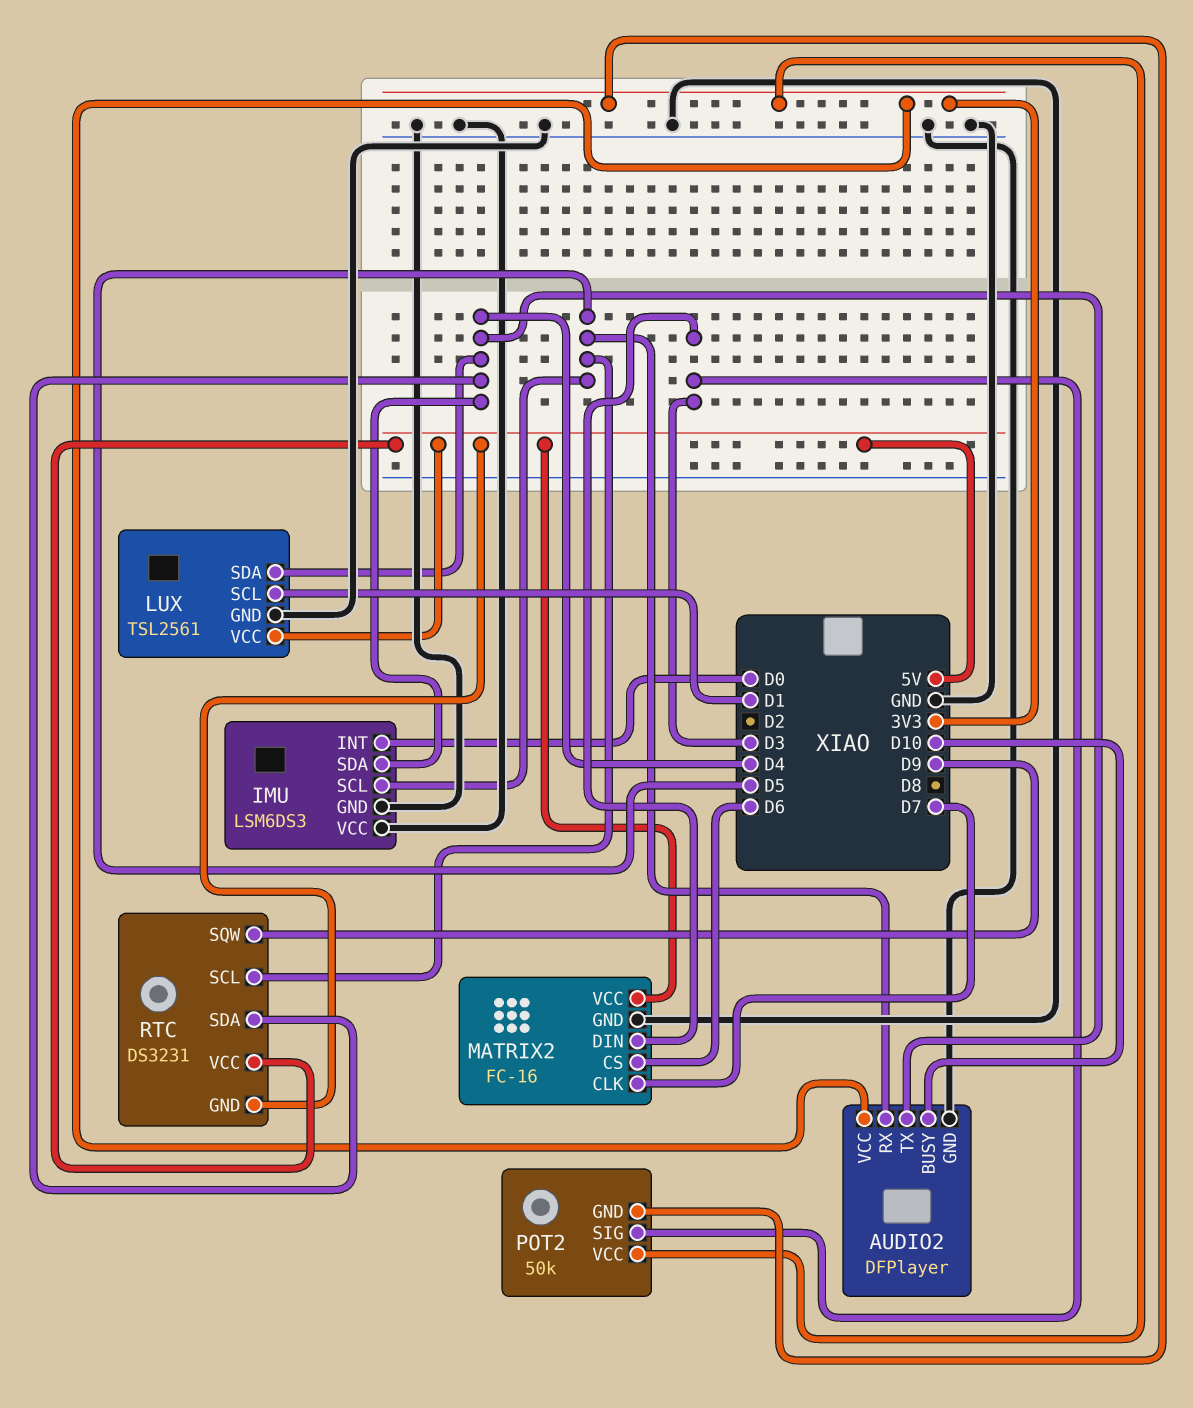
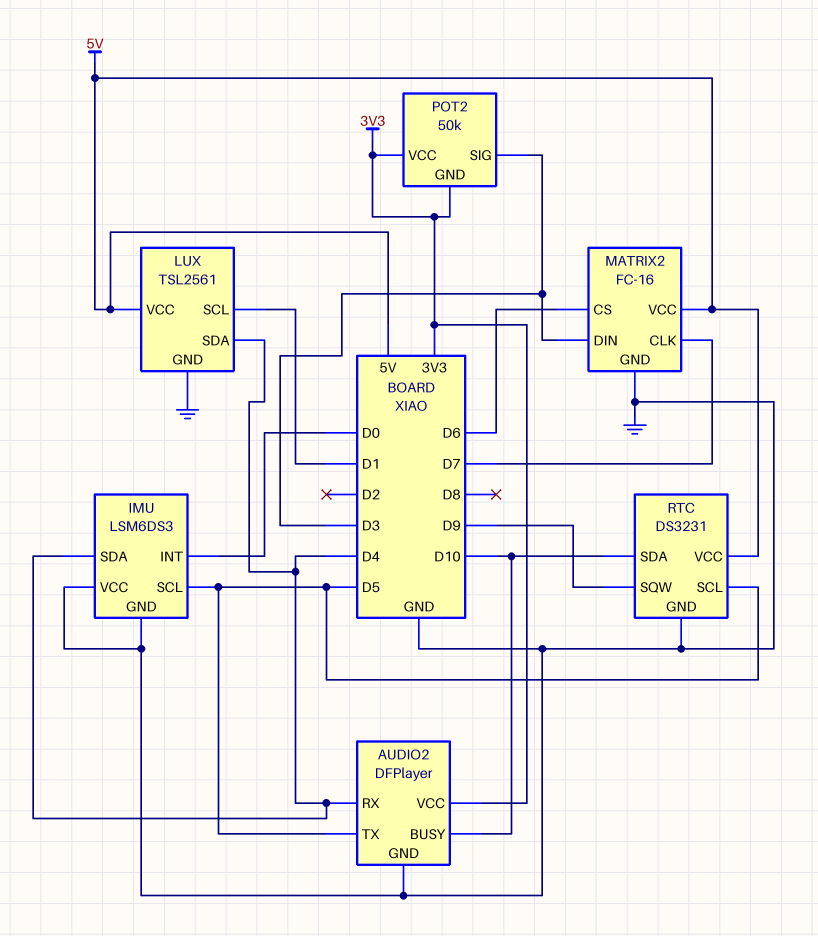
AUDIO2 pin RX: D5 -> D4
AUDIO2 pin TX: D4 -> D5
RTC pin GND: 5V -> GND
RTC pin SDA: D4 -> D10

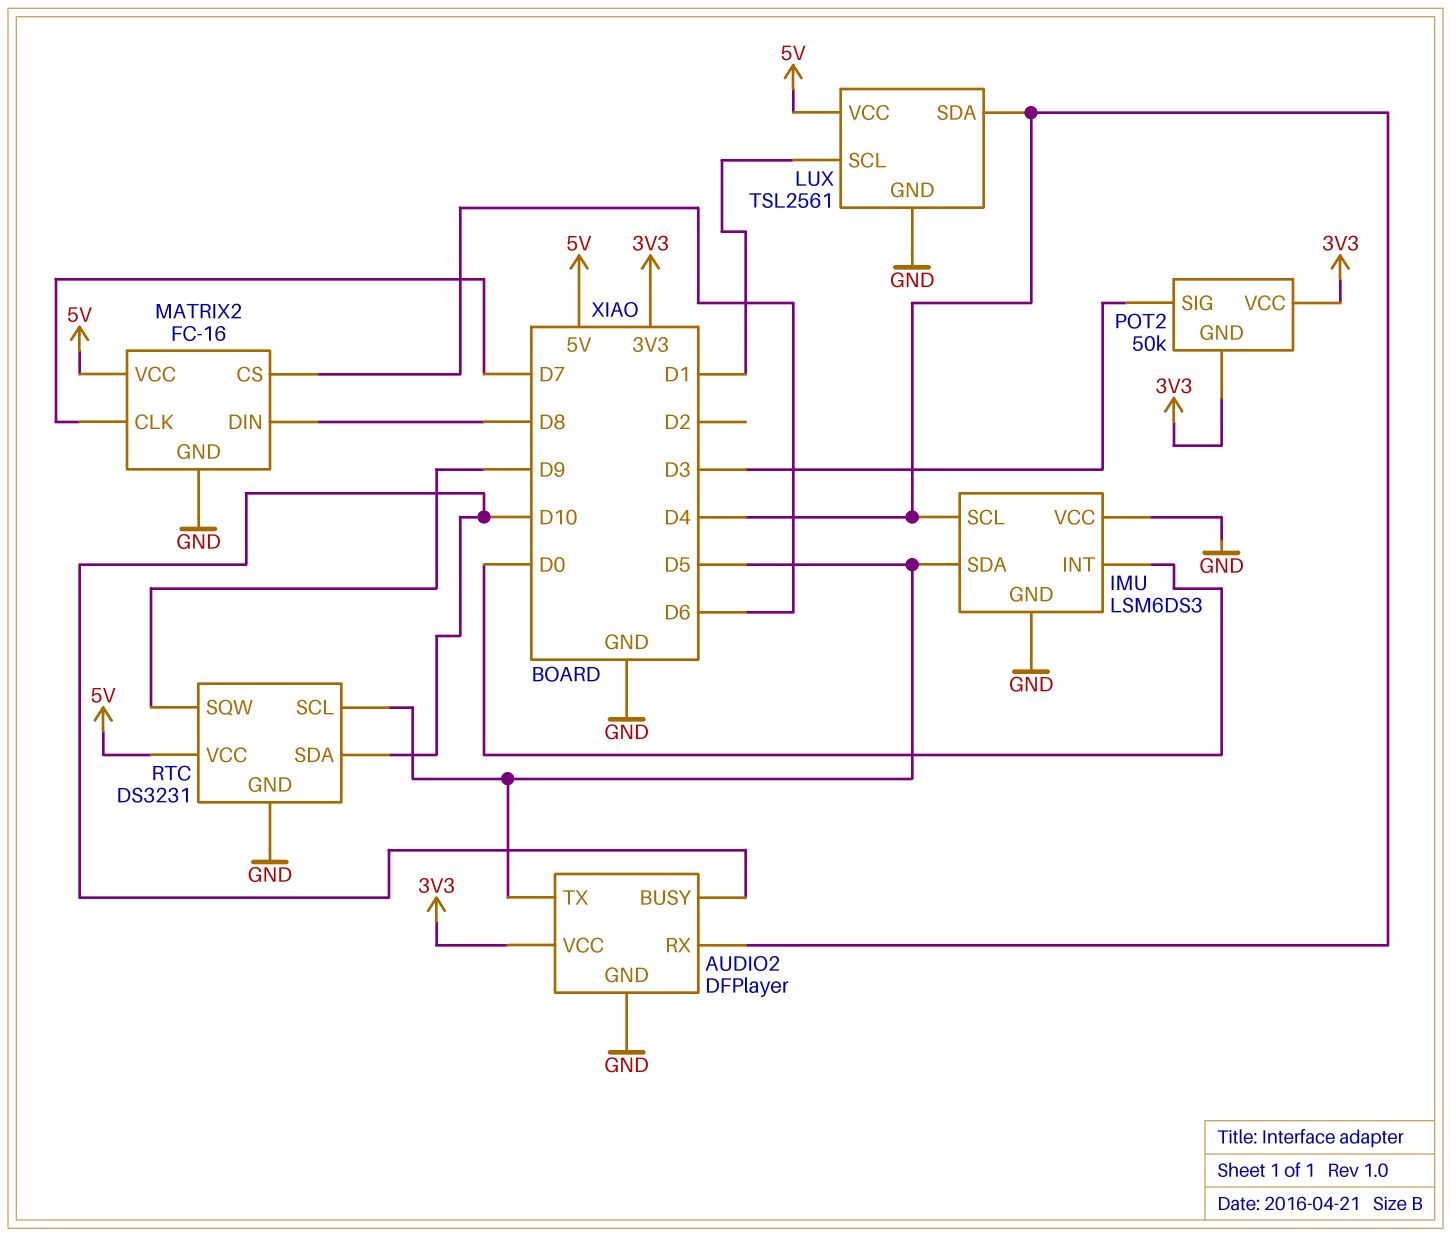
IMU pin SCL: D5 -> D4
IMU pin SDA: D4 -> D5
MATRIX2 pin DIN: D3 -> D8

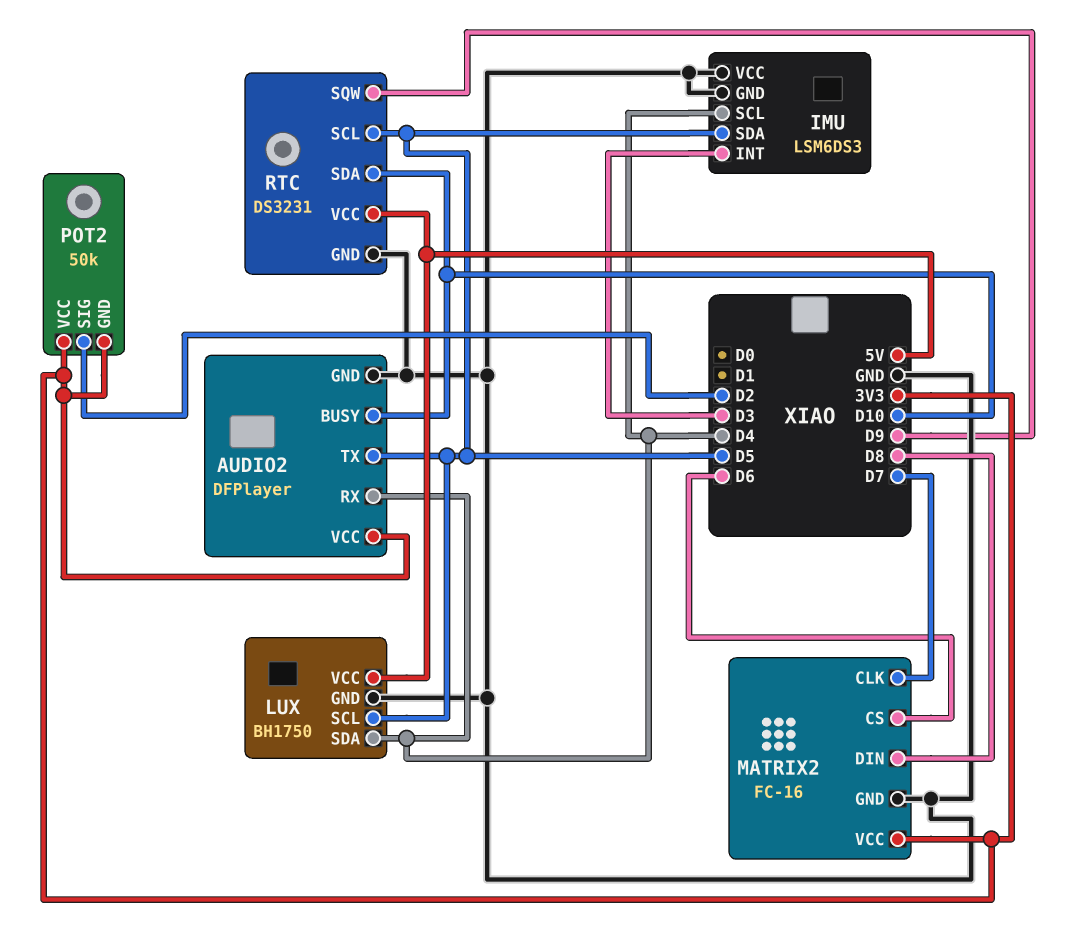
IMU pin INT: D0 -> D3
LUX: TSL2561 -> BH1750
LUX pin SCL: D1 -> D5
MATRIX2 pin VCC: 5V -> 3V3
POT2 pin SIG: D3 -> D2

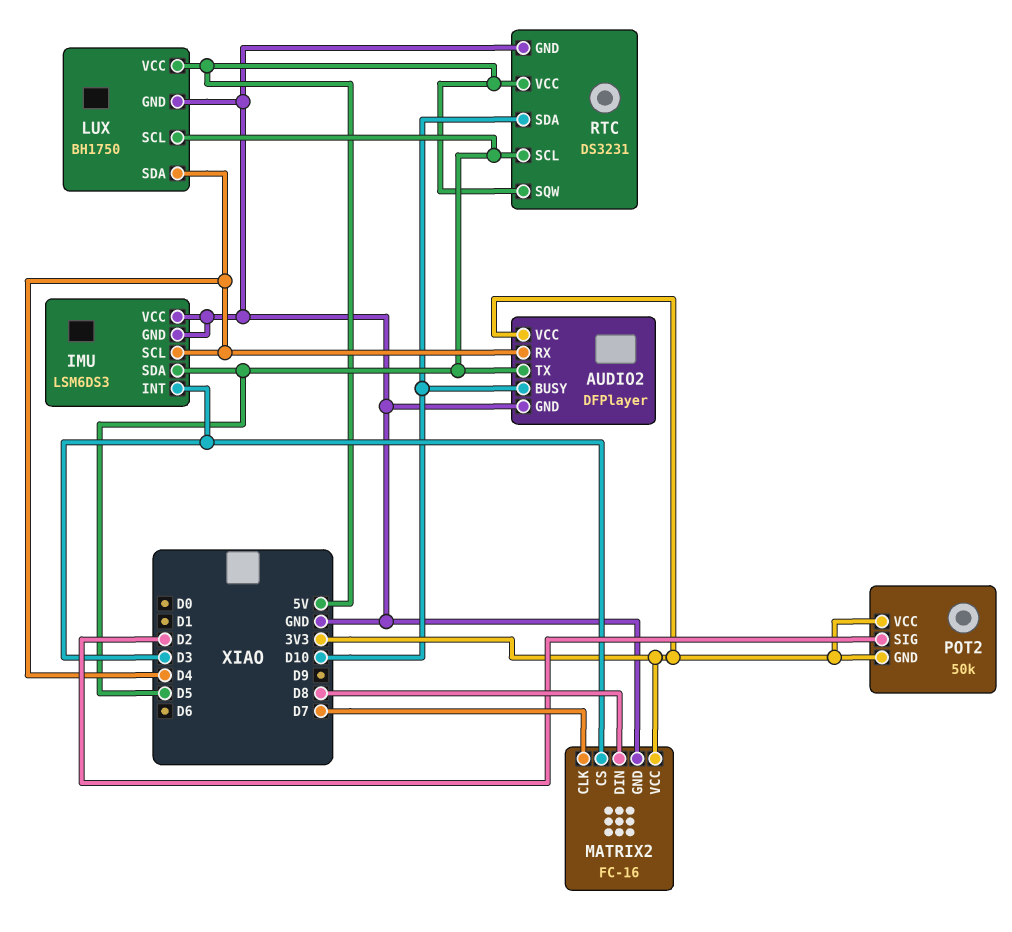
MATRIX2 pin CS: D6 -> D3
RTC pin SQW: D9 -> 5V

